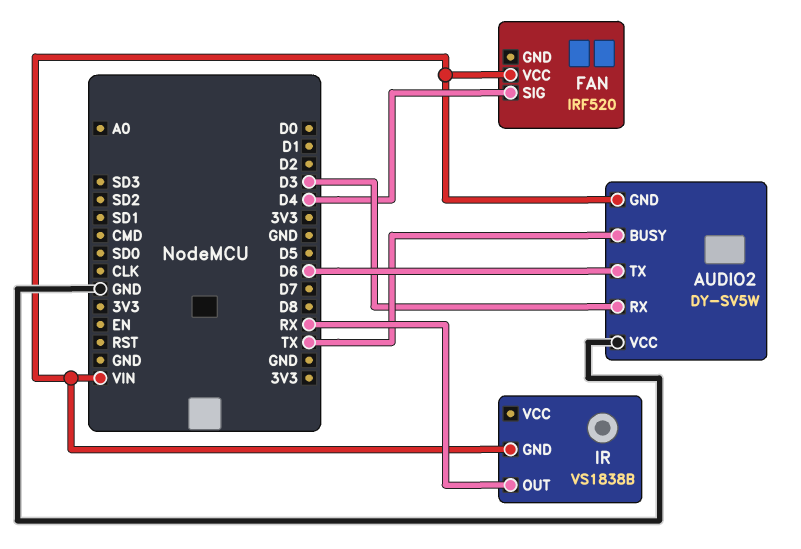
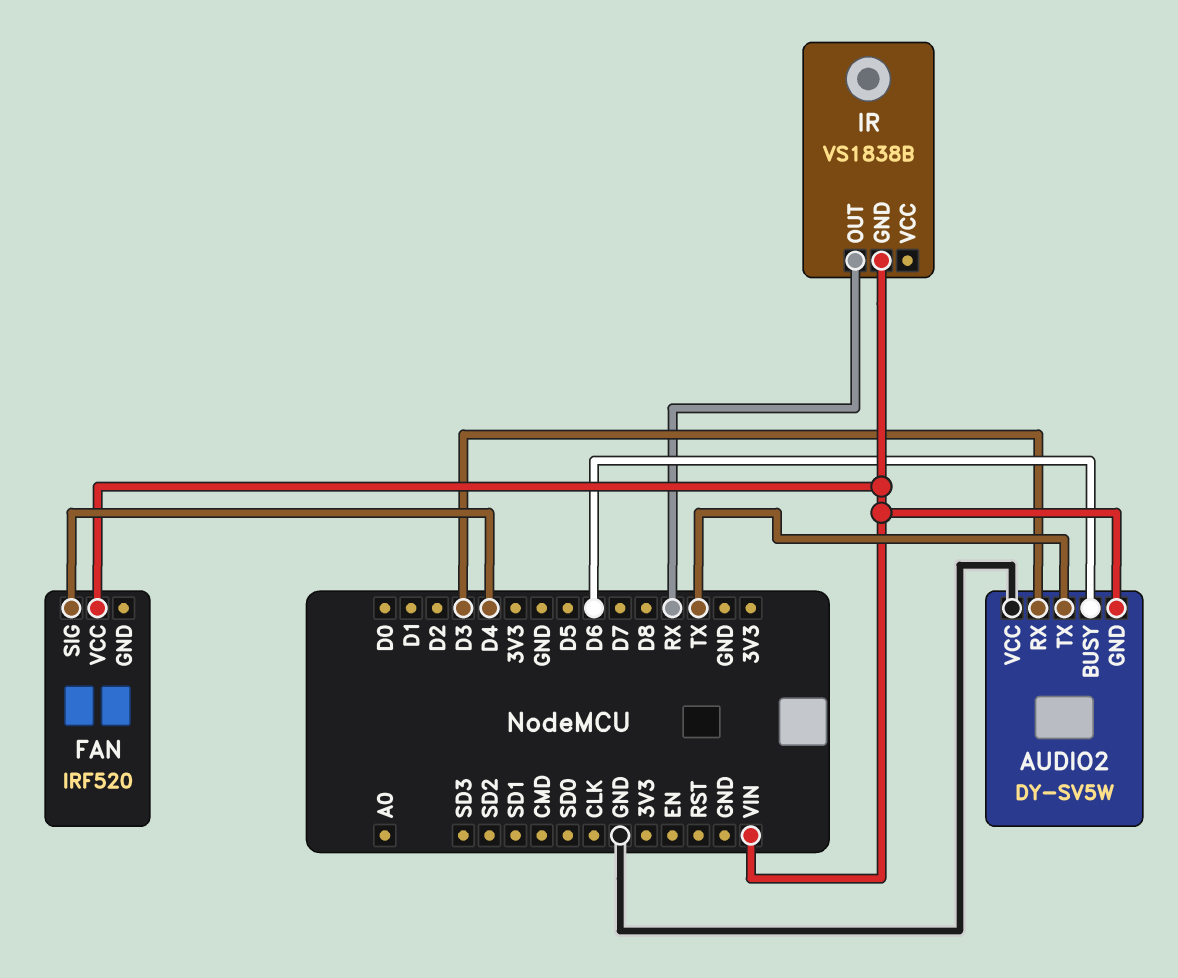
AUDIO2 pin BUSY: TX -> D6
AUDIO2 pin TX: D6 -> TX

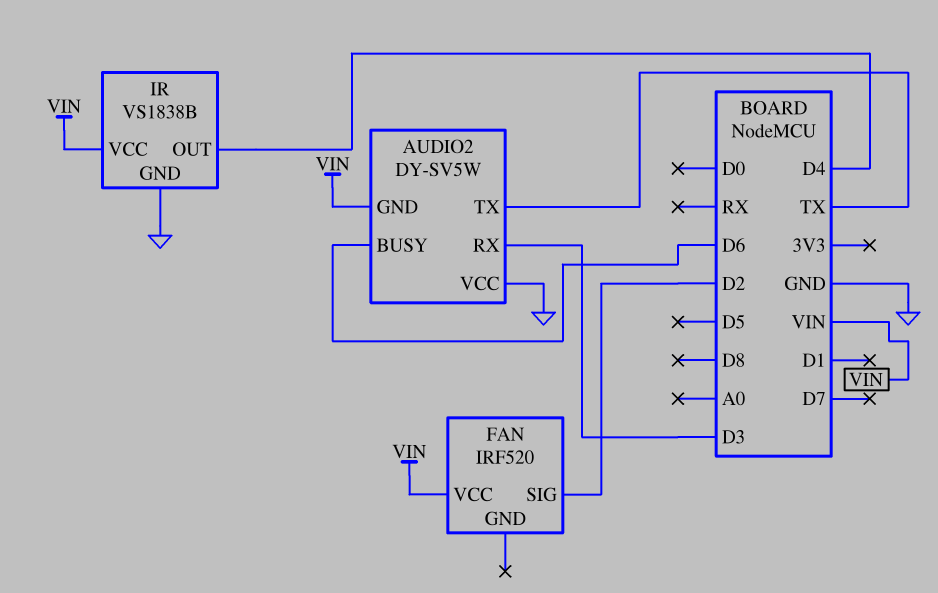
FAN pin SIG: D4 -> D2
IR pin GND: VIN -> GND
IR pin OUT: RX -> D4
IR pin VCC: none -> VIN

